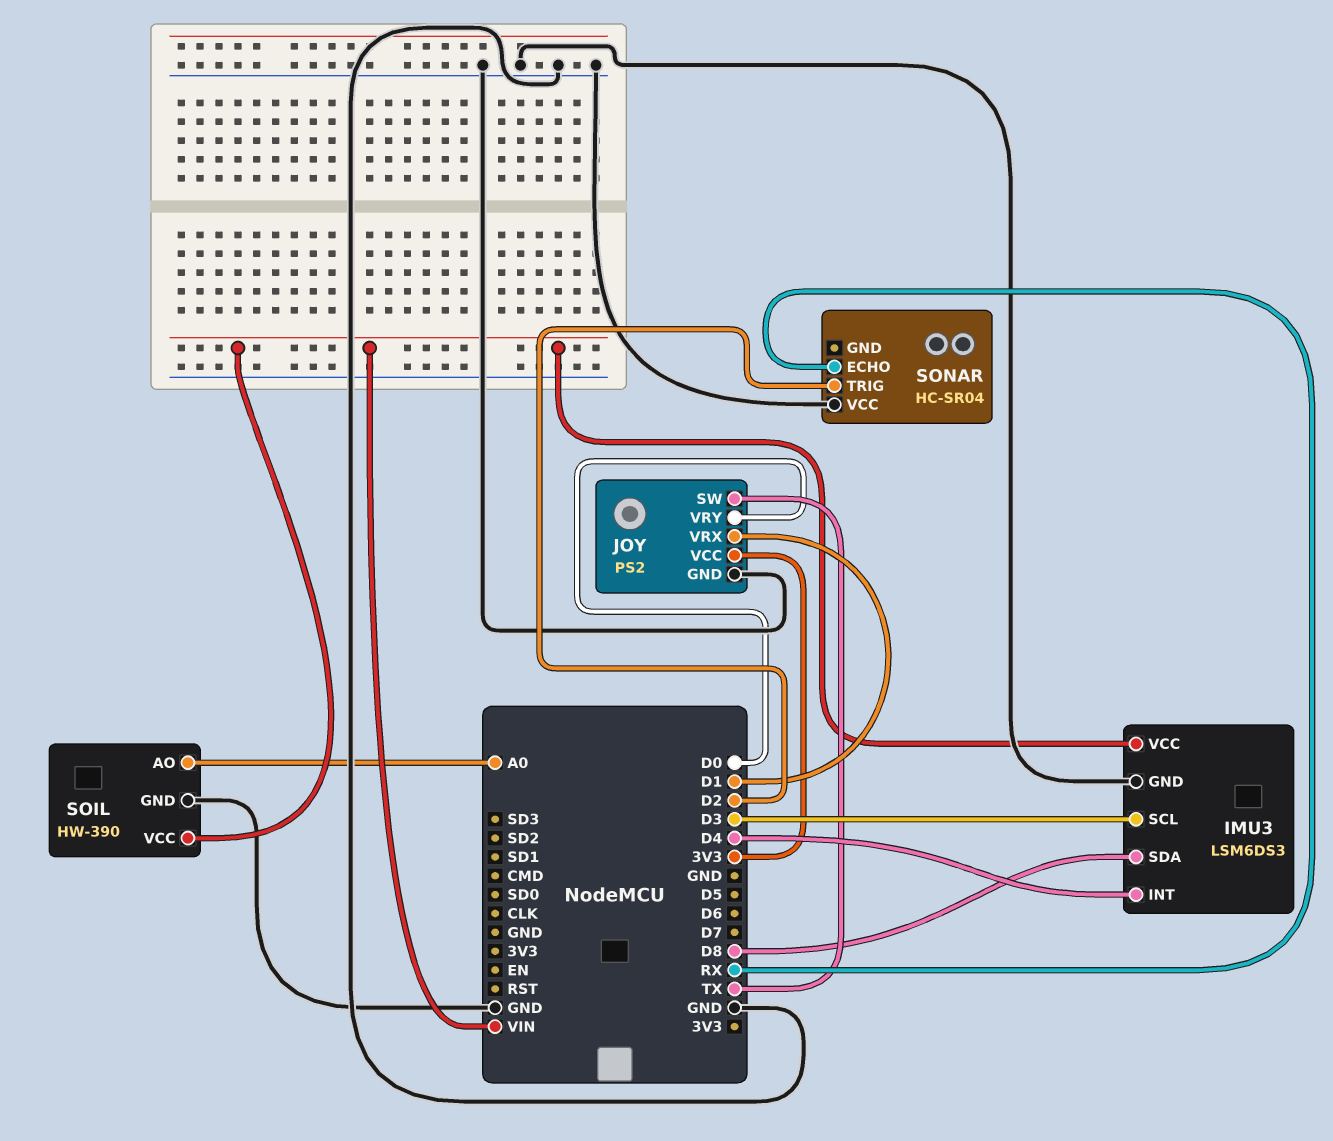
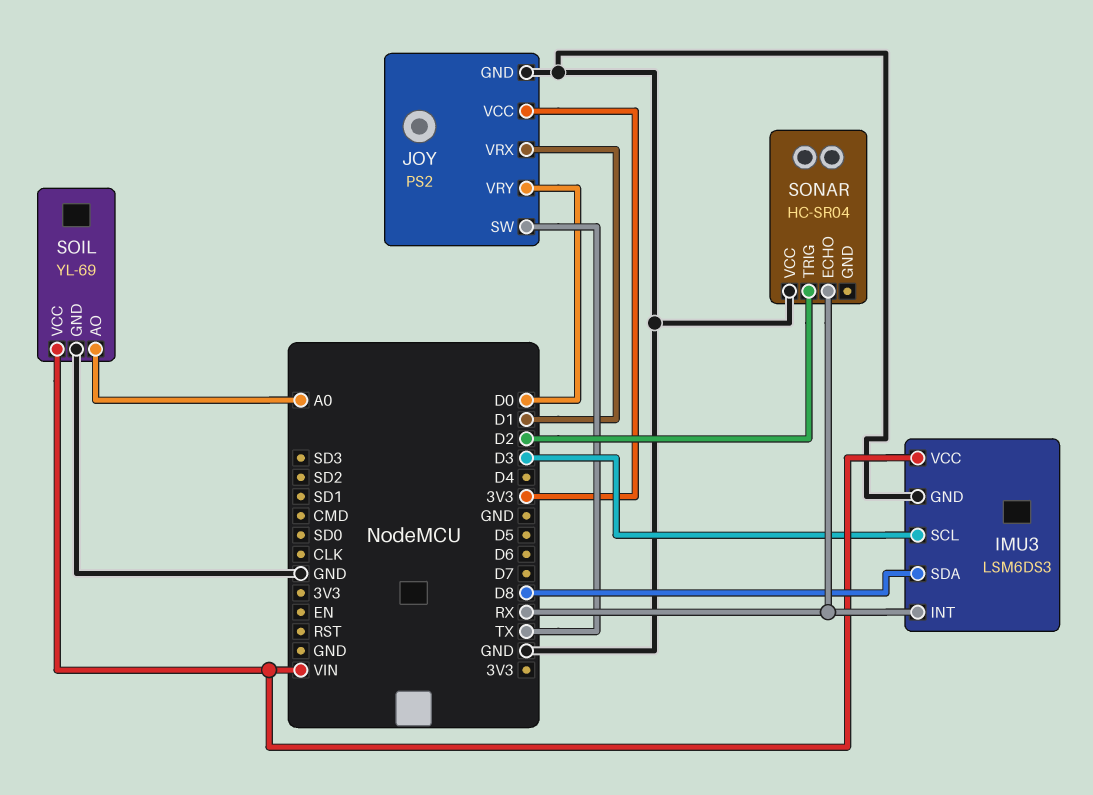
IMU3 pin INT: D4 -> RX
SOIL: HW-390 -> YL-69

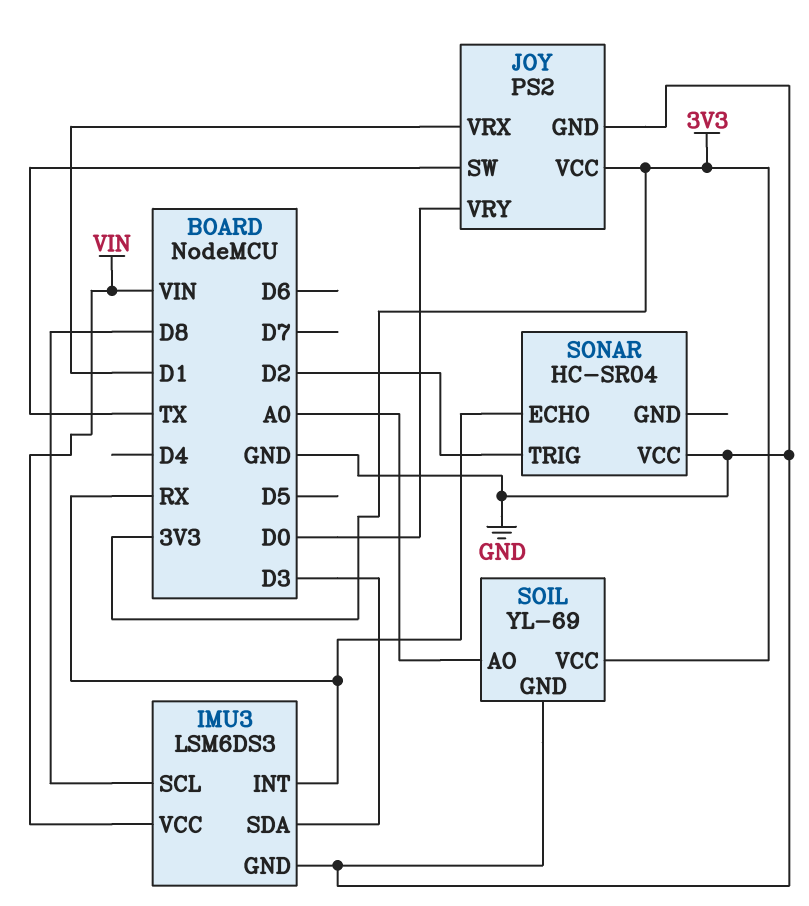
IMU3 pin SCL: D3 -> D8
IMU3 pin SDA: D8 -> D3
SOIL pin VCC: VIN -> 3V3

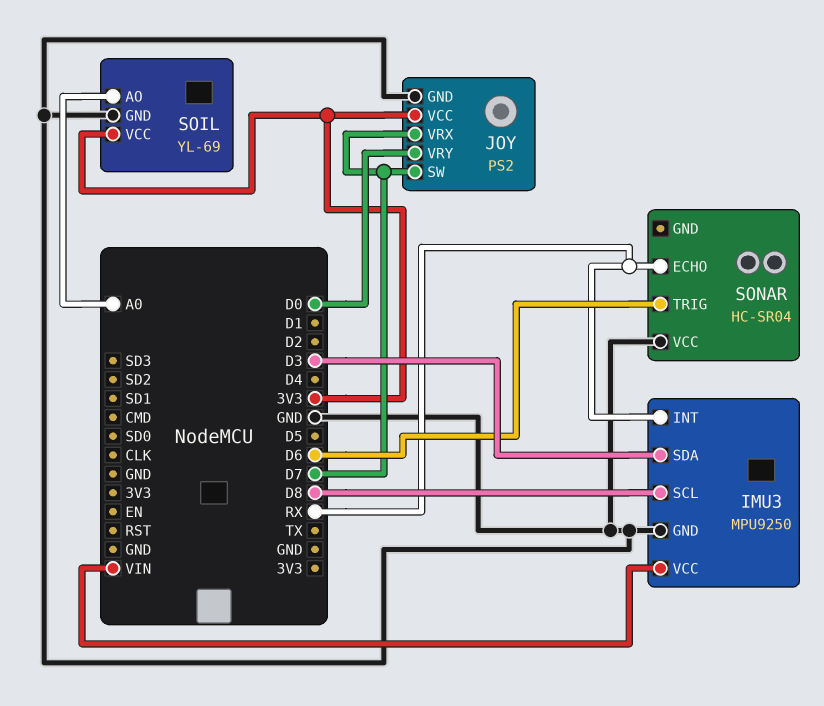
IMU3: LSM6DS3 -> MPU9250
JOY pin SW: TX -> D7
JOY pin VRX: D1 -> D7
SONAR pin TRIG: D2 -> D6

